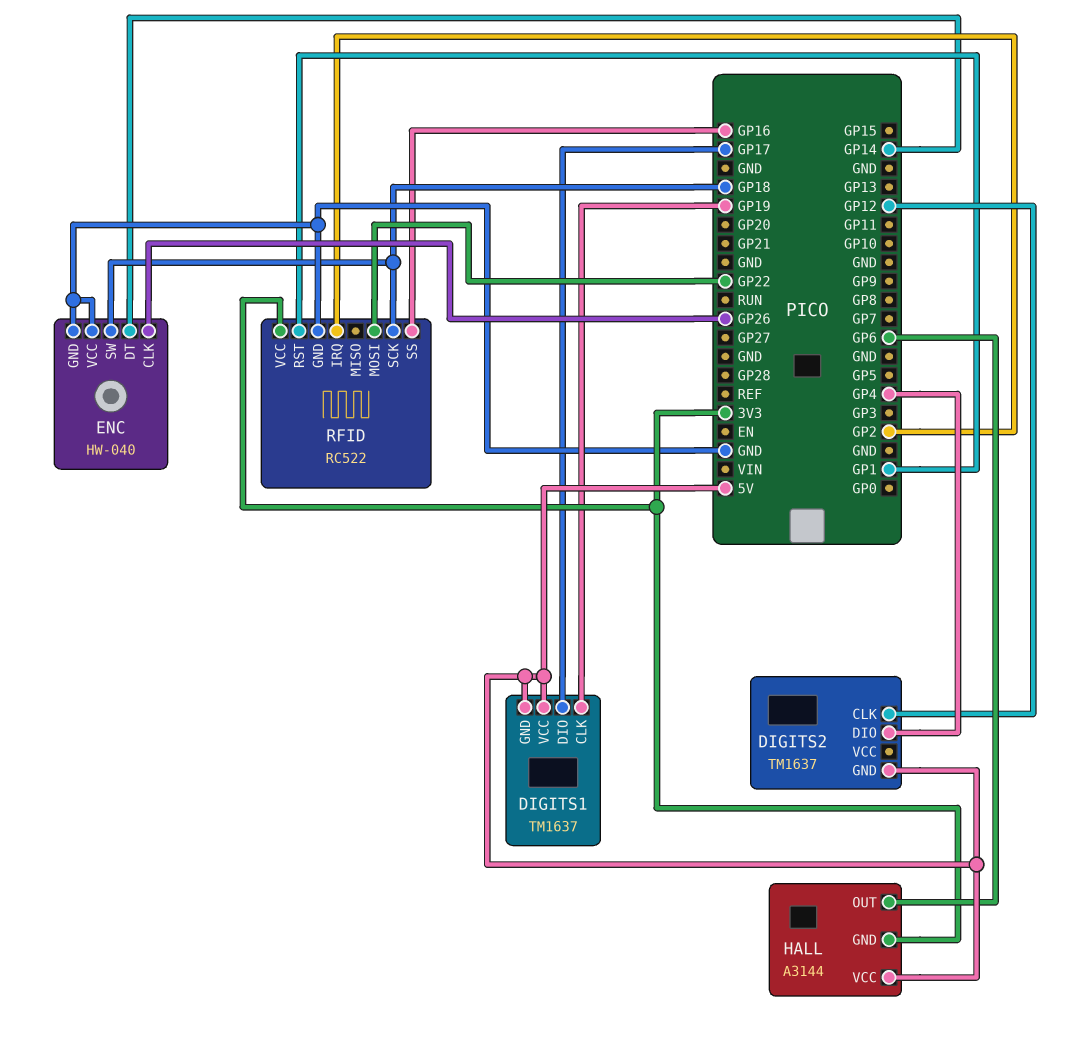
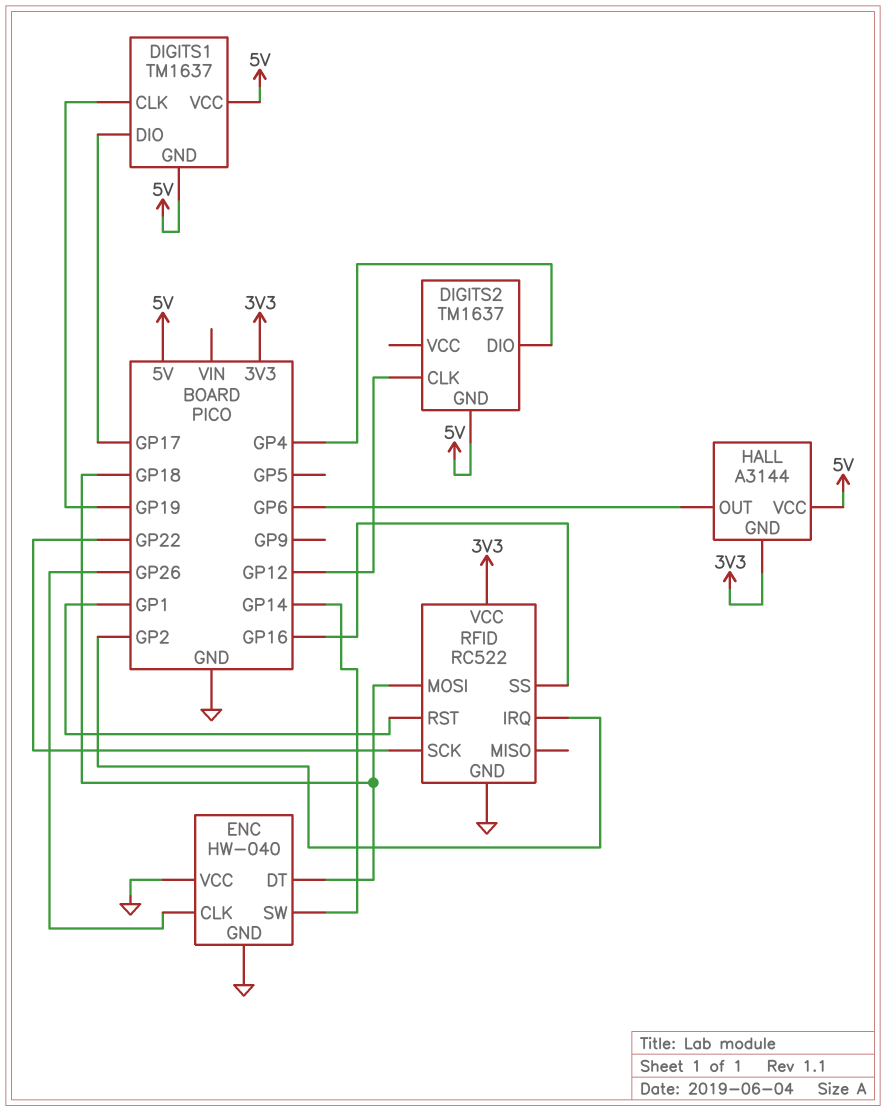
ENC pin DT: GP14 -> GP18
ENC pin SW: GP18 -> GP14
RFID pin MOSI: GP22 -> GP18
RFID pin SCK: GP18 -> GP22

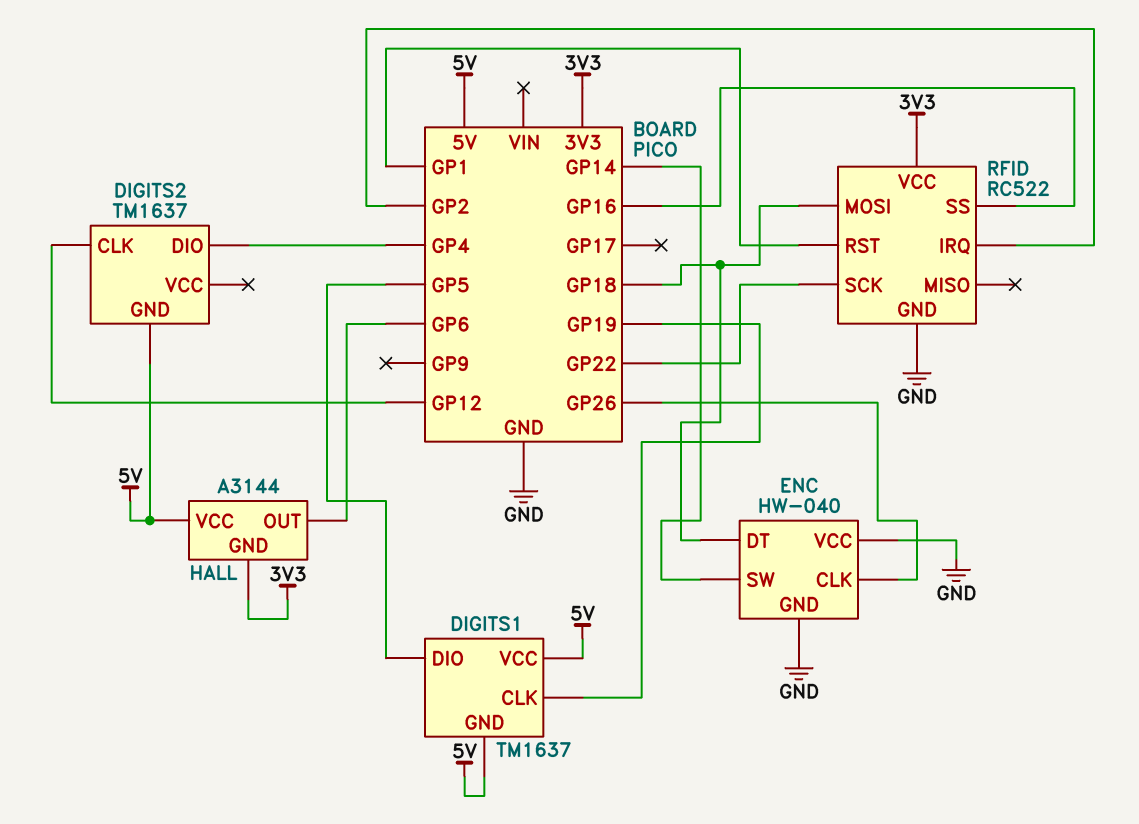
DIGITS1 pin DIO: GP17 -> GP5

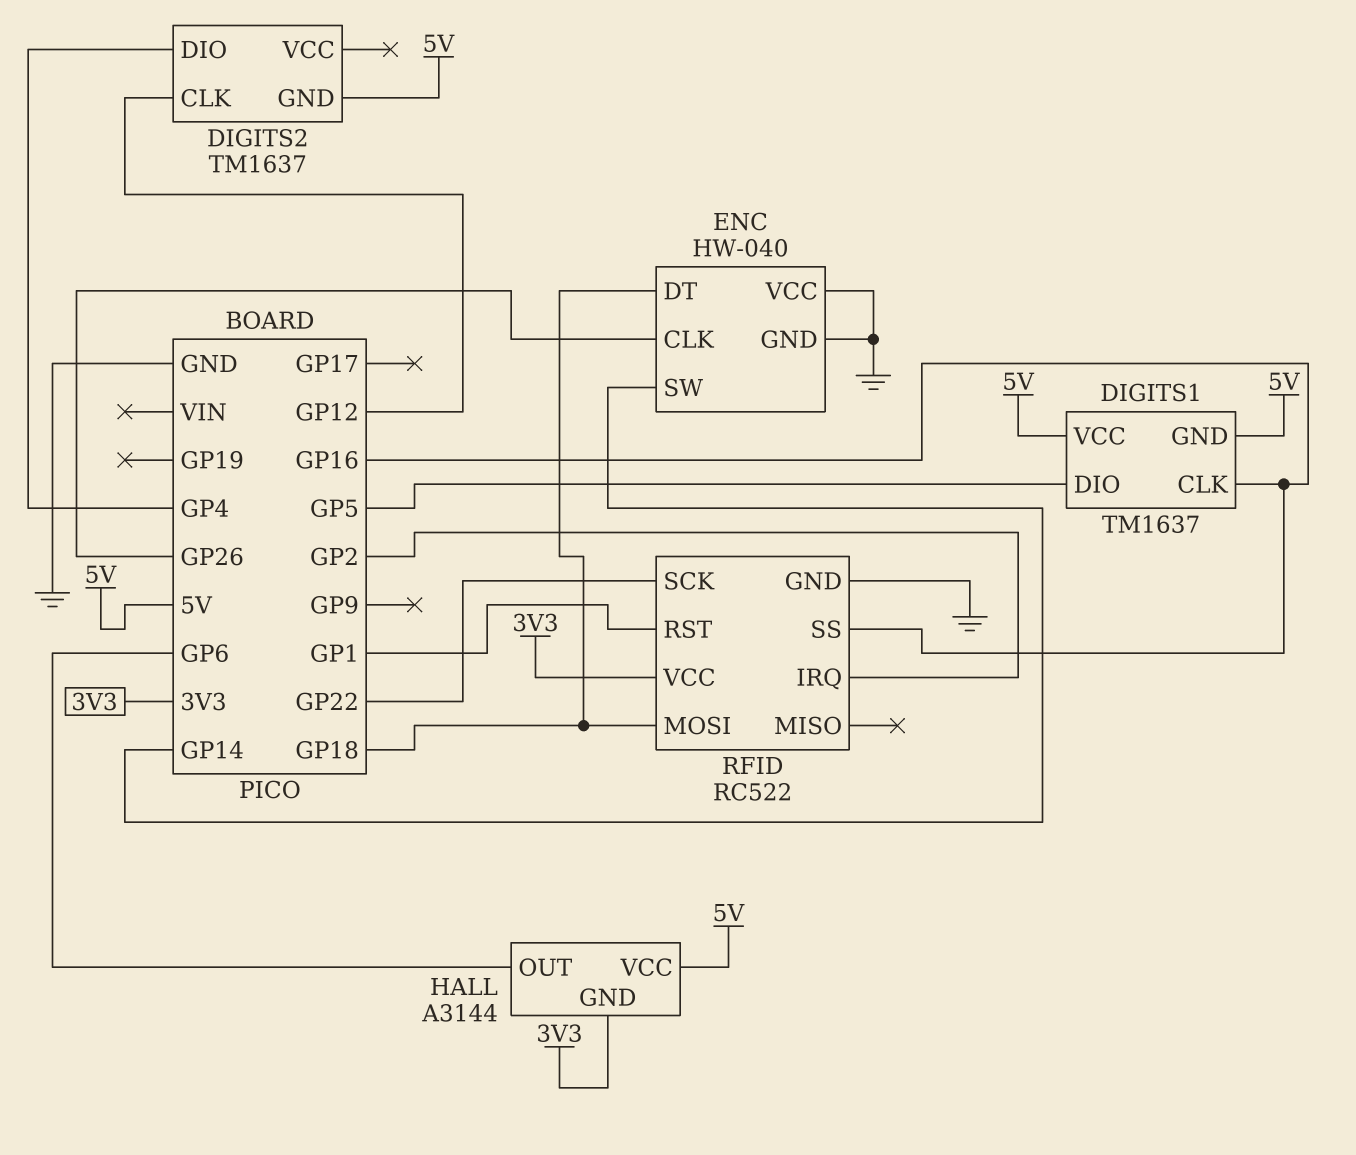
DIGITS1 pin CLK: GP19 -> GP16

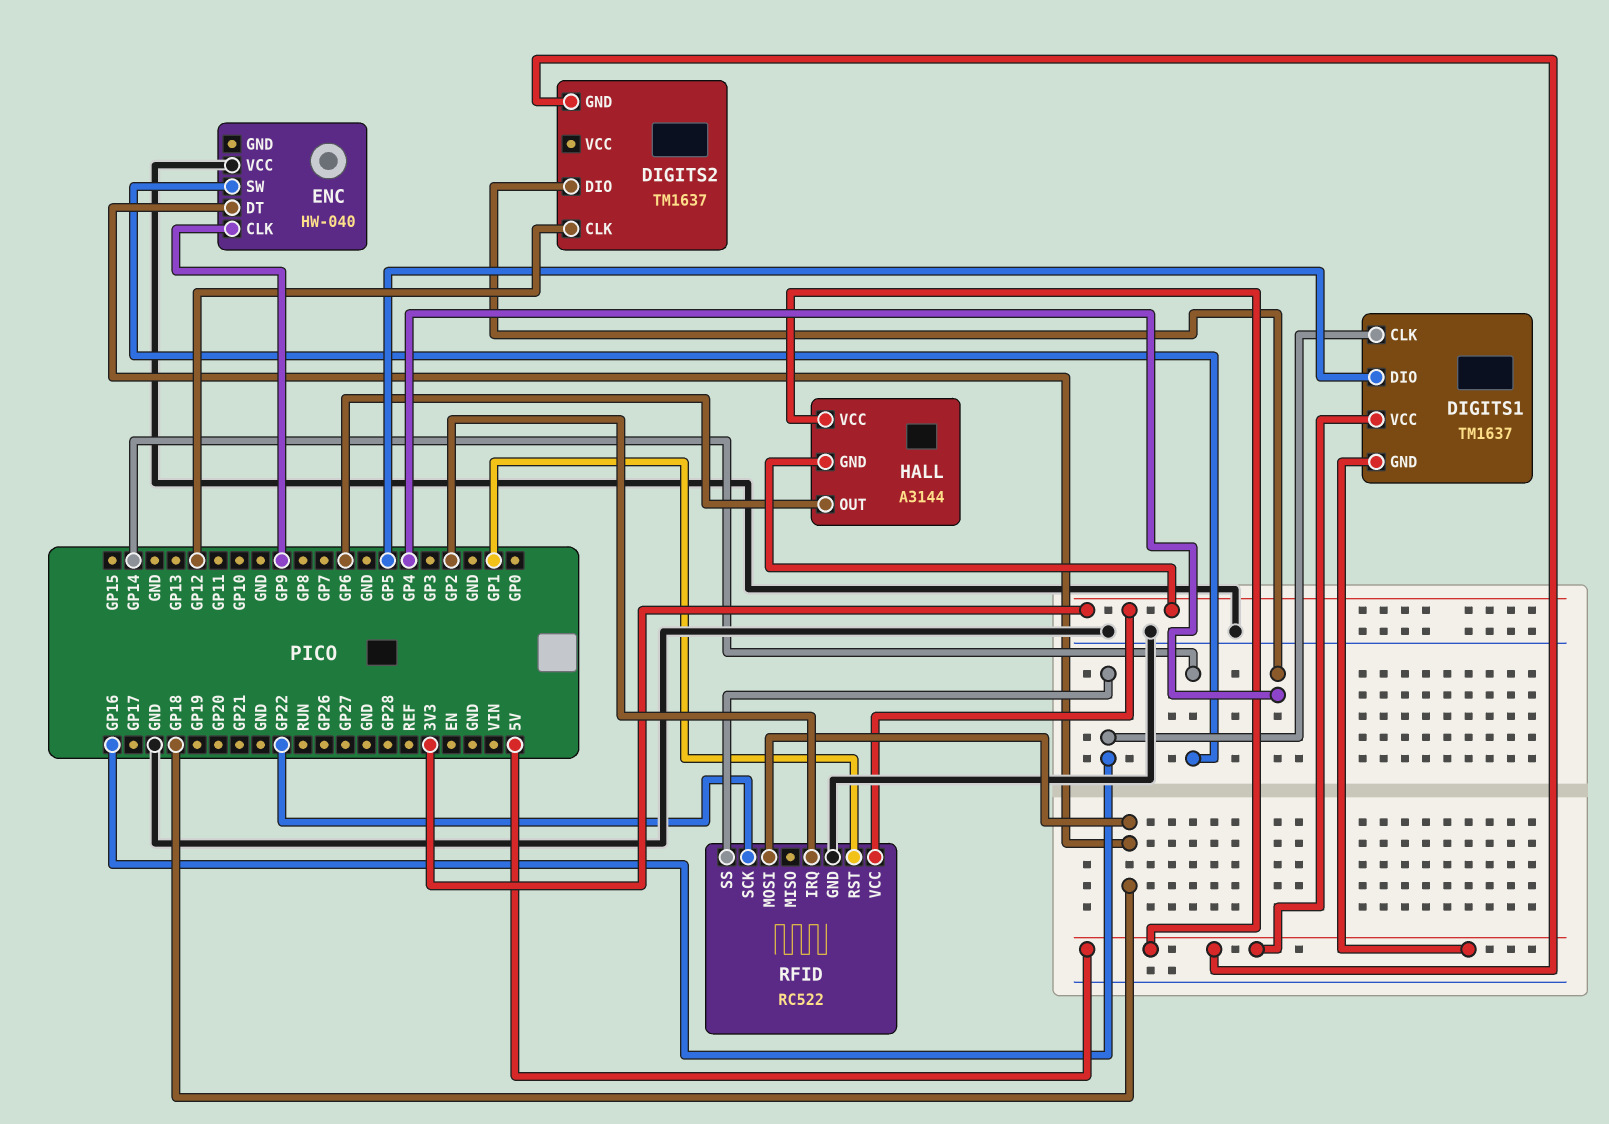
ENC pin CLK: GP26 -> GP9
ENC pin GND: GND -> none

